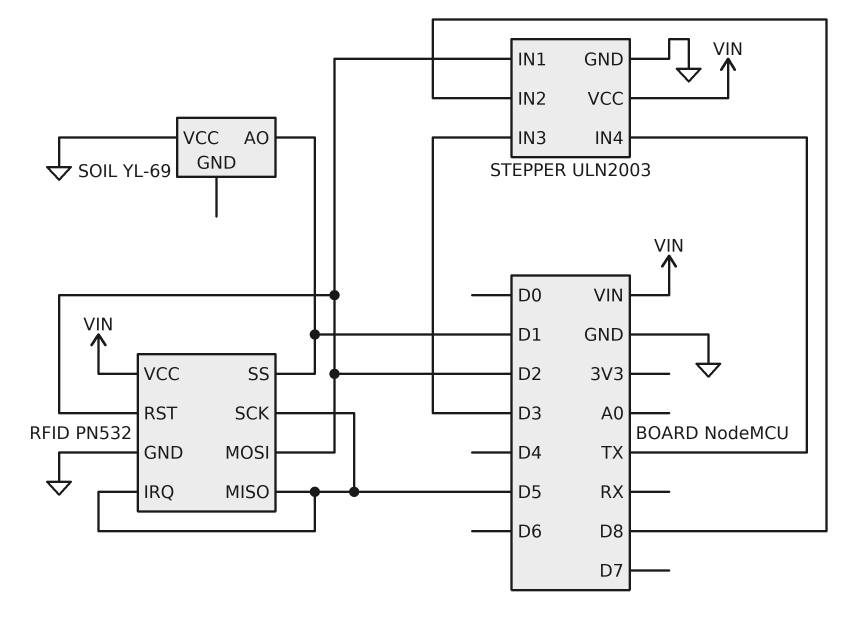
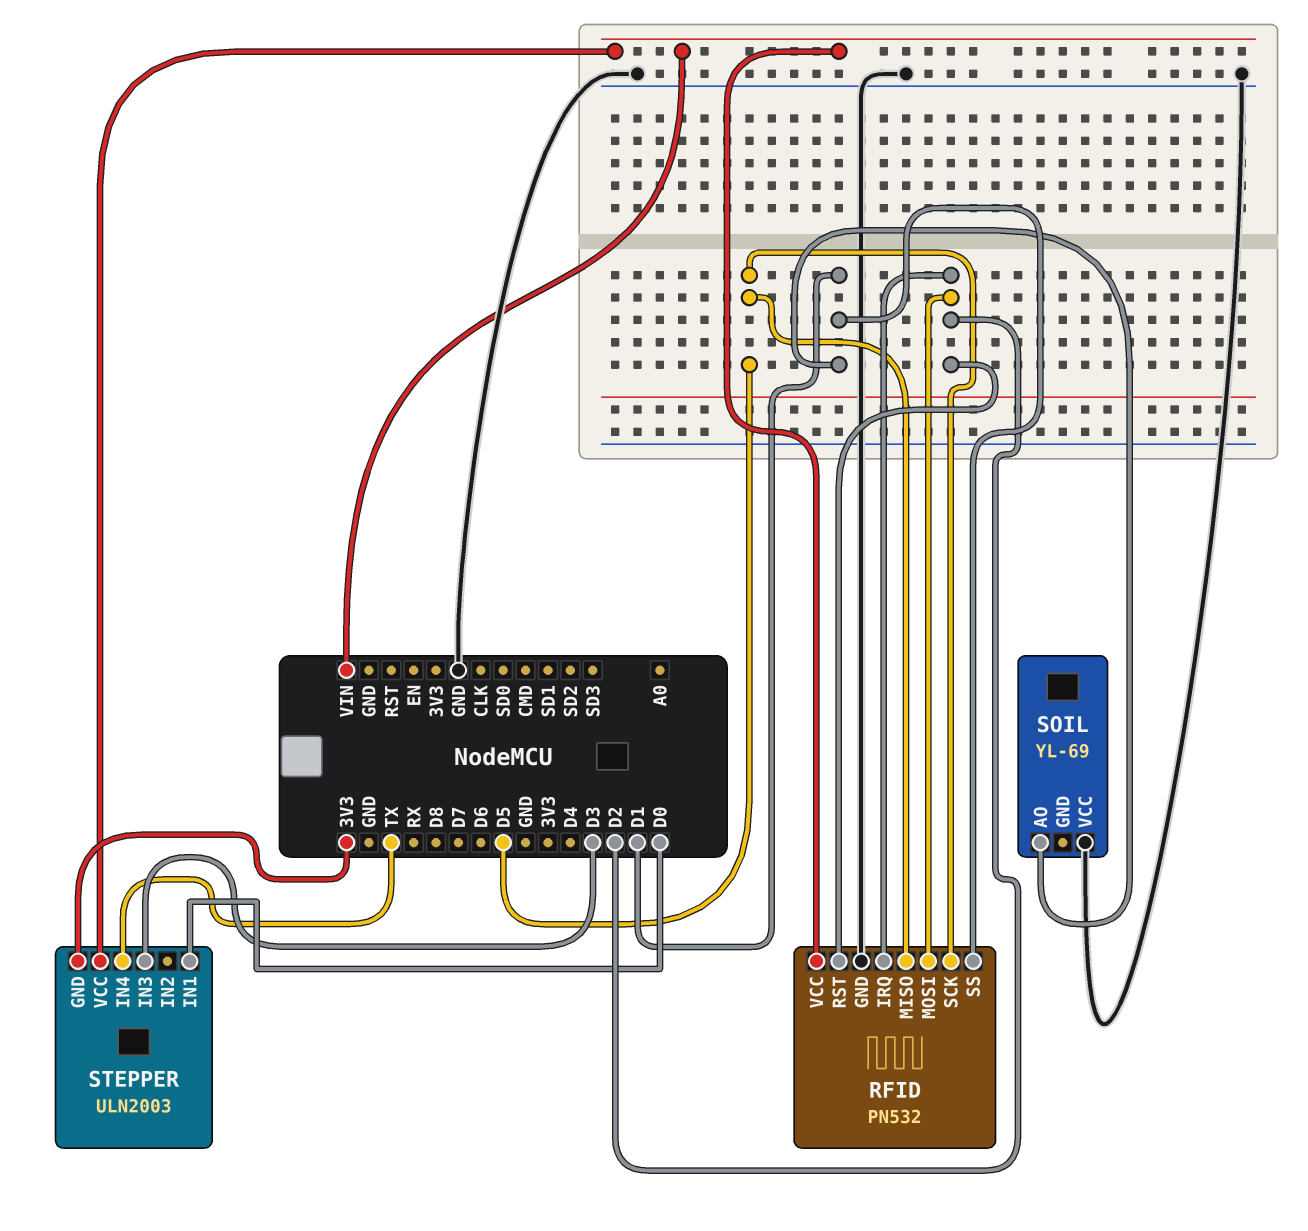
RFID pin IRQ: D5 -> D2
STEPPER pin GND: GND -> 3V3
STEPPER pin IN1: D2 -> D0
STEPPER pin IN2: D8 -> none

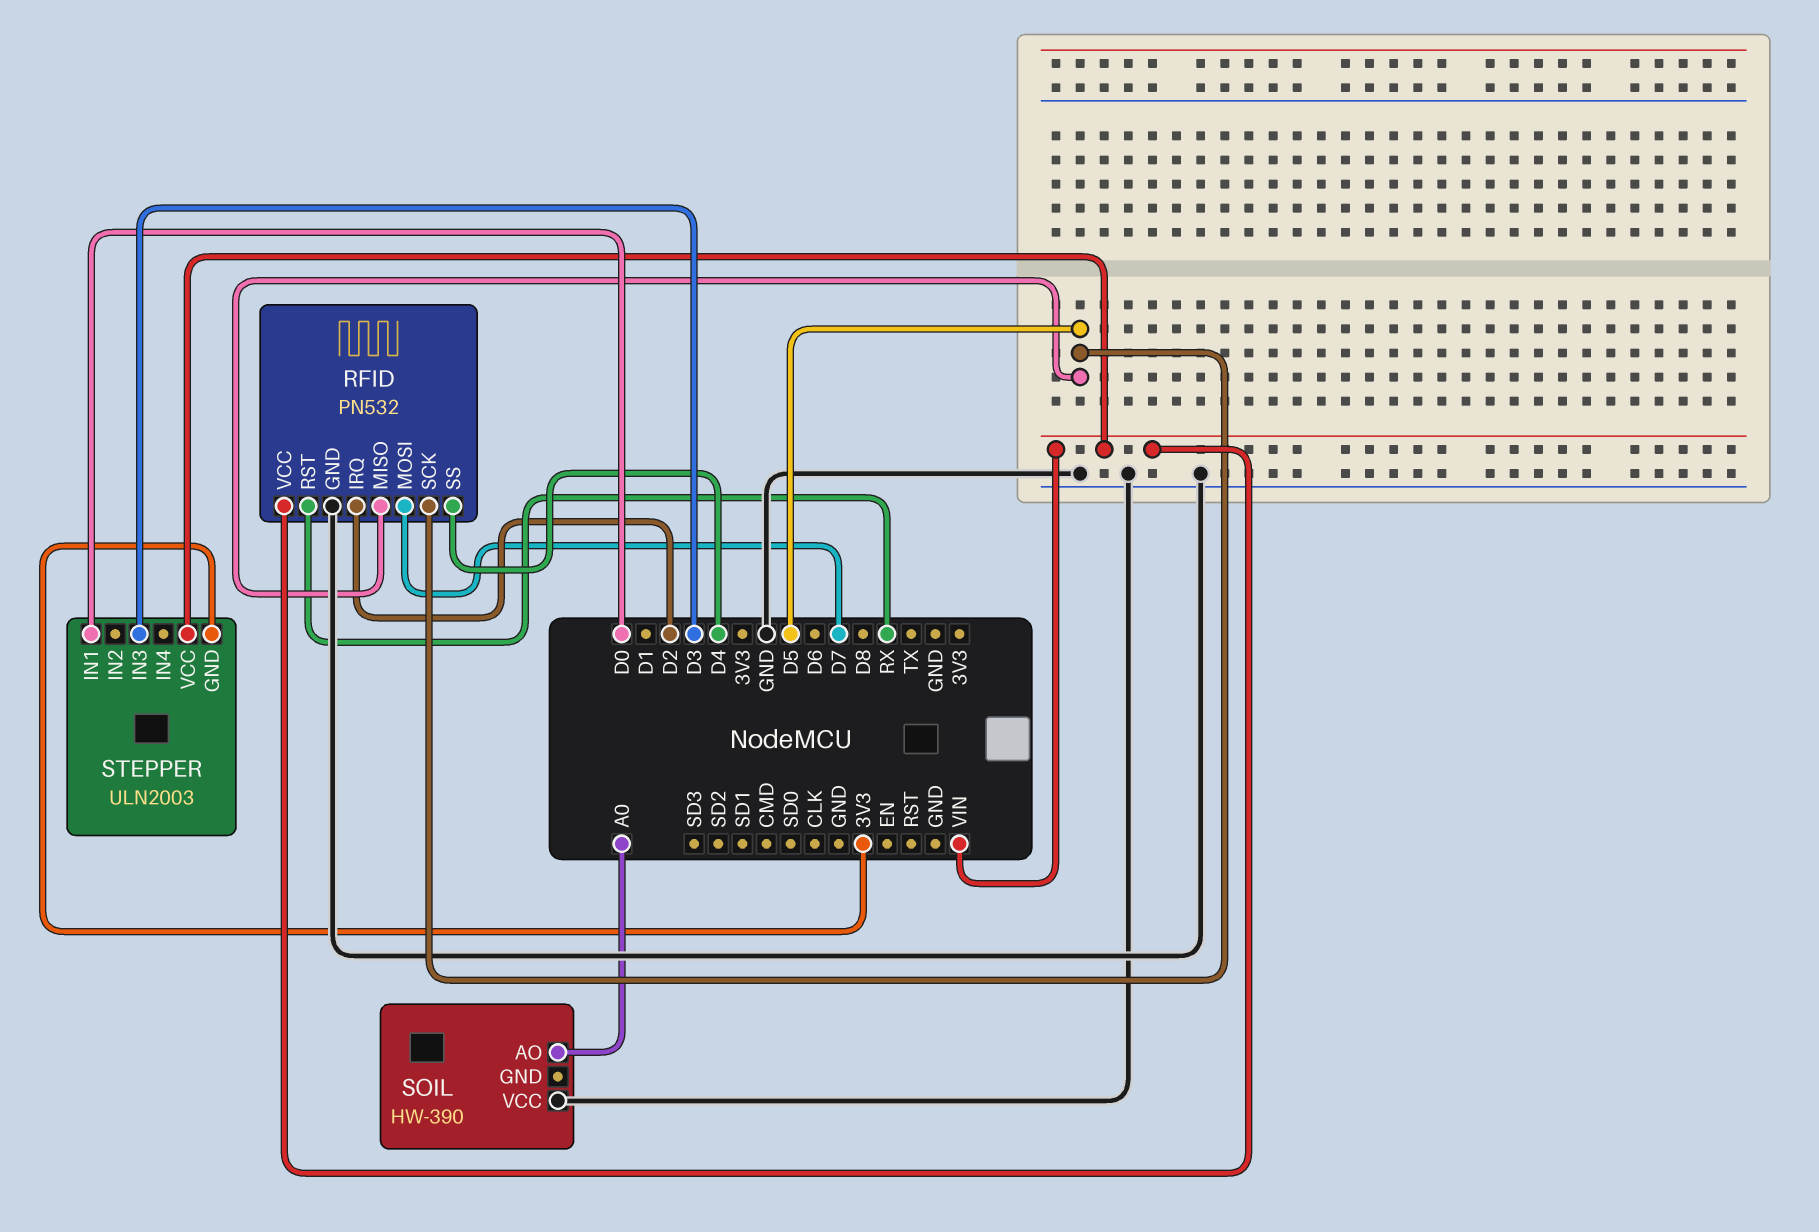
RFID pin MOSI: D2 -> D7
RFID pin RST: D2 -> RX
RFID pin SS: D1 -> D4
SOIL: YL-69 -> HW-390
SOIL pin AO: D1 -> A0
STEPPER pin IN4: TX -> none

